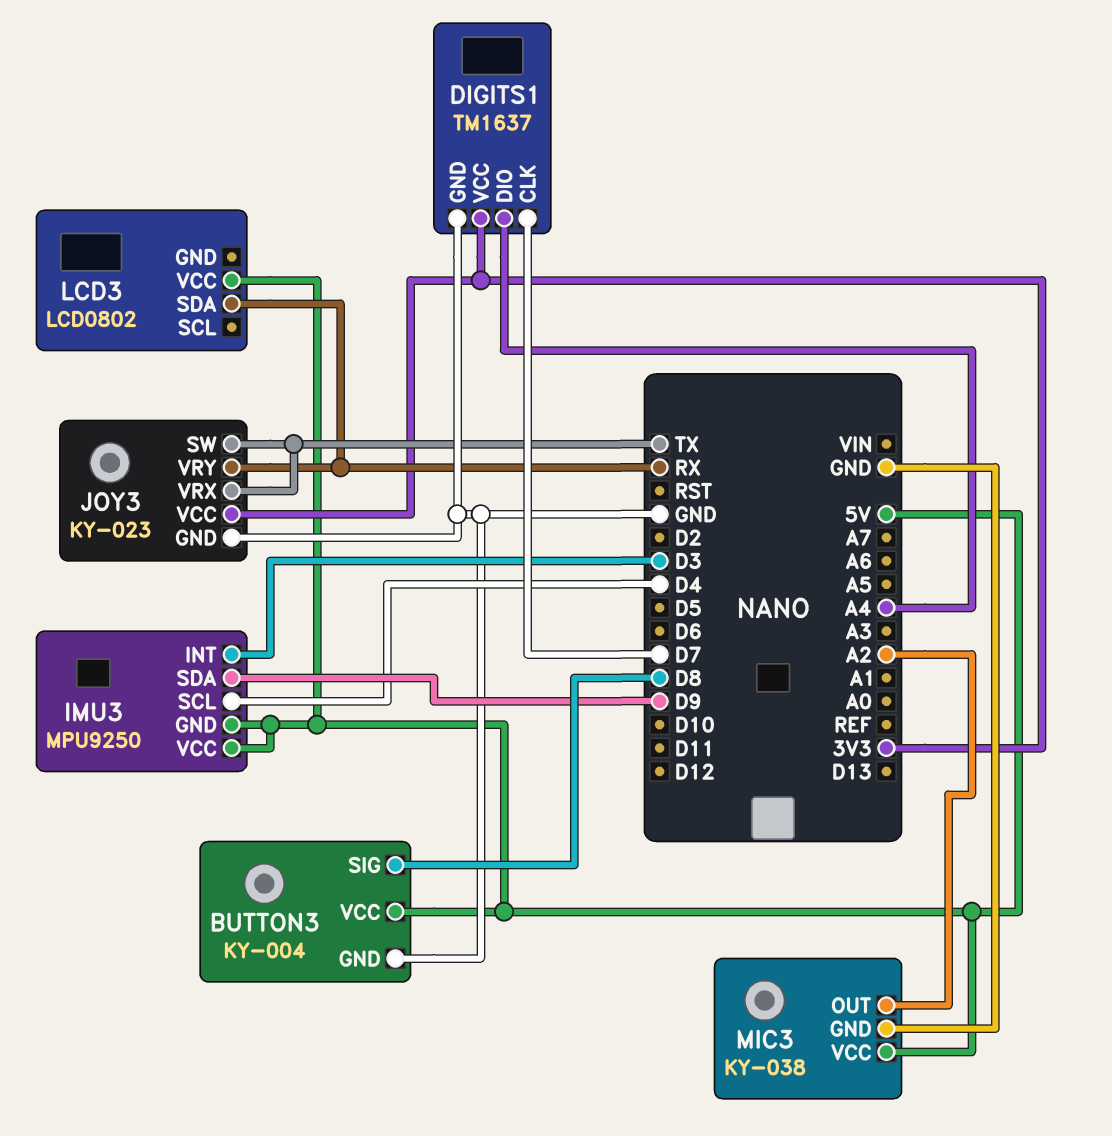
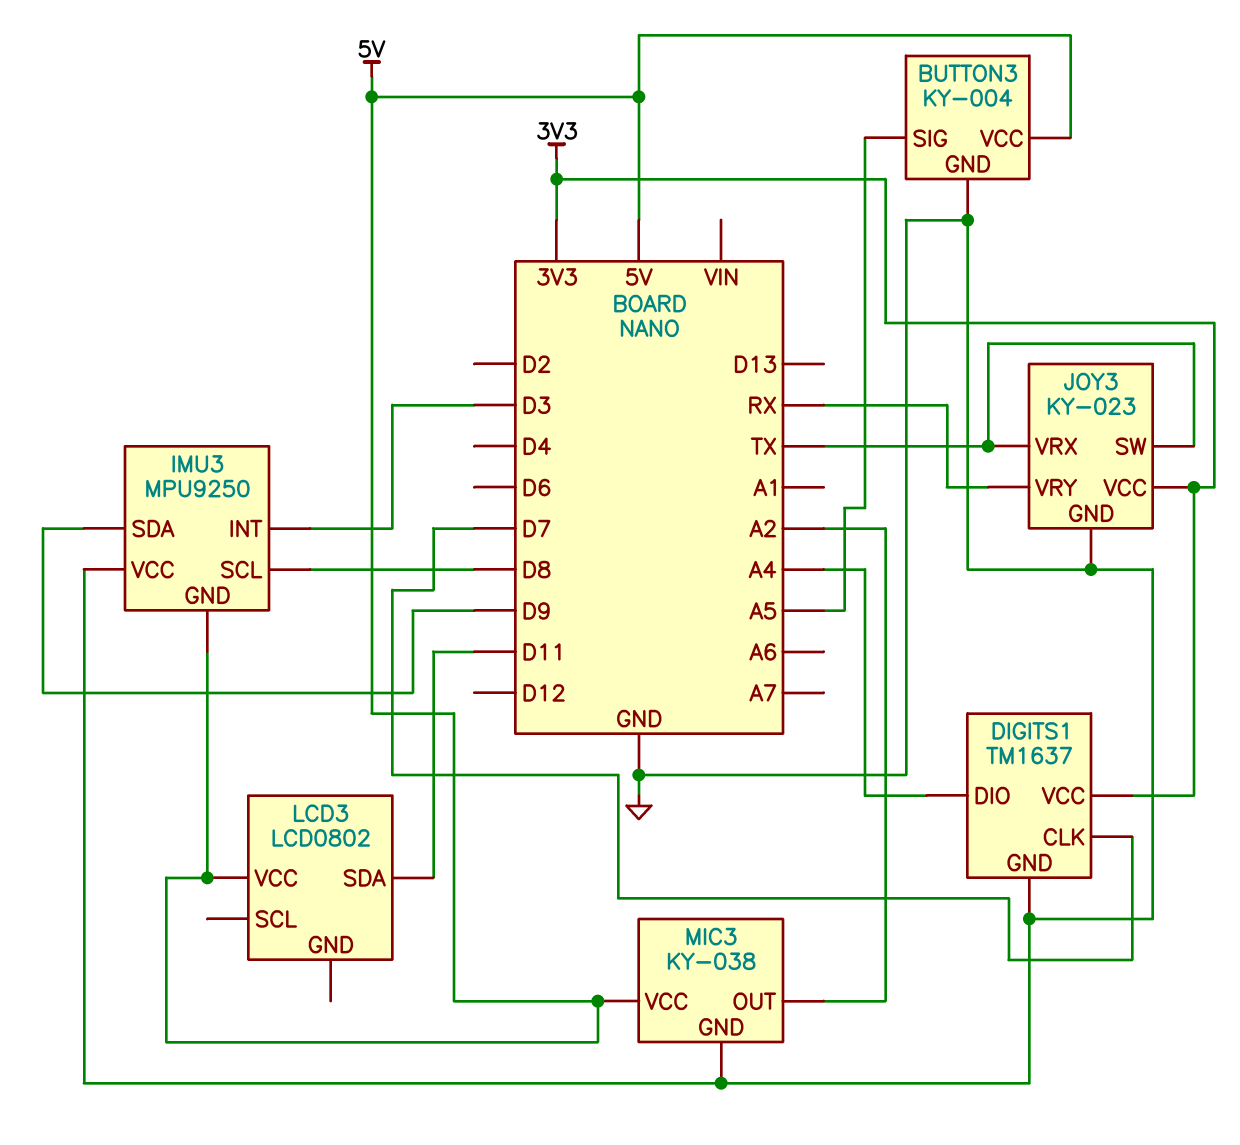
BUTTON3 pin SIG: D8 -> A5
IMU3 pin SCL: D4 -> D8
IMU3 pin VCC: 5V -> GND
LCD3 pin SDA: RX -> D11

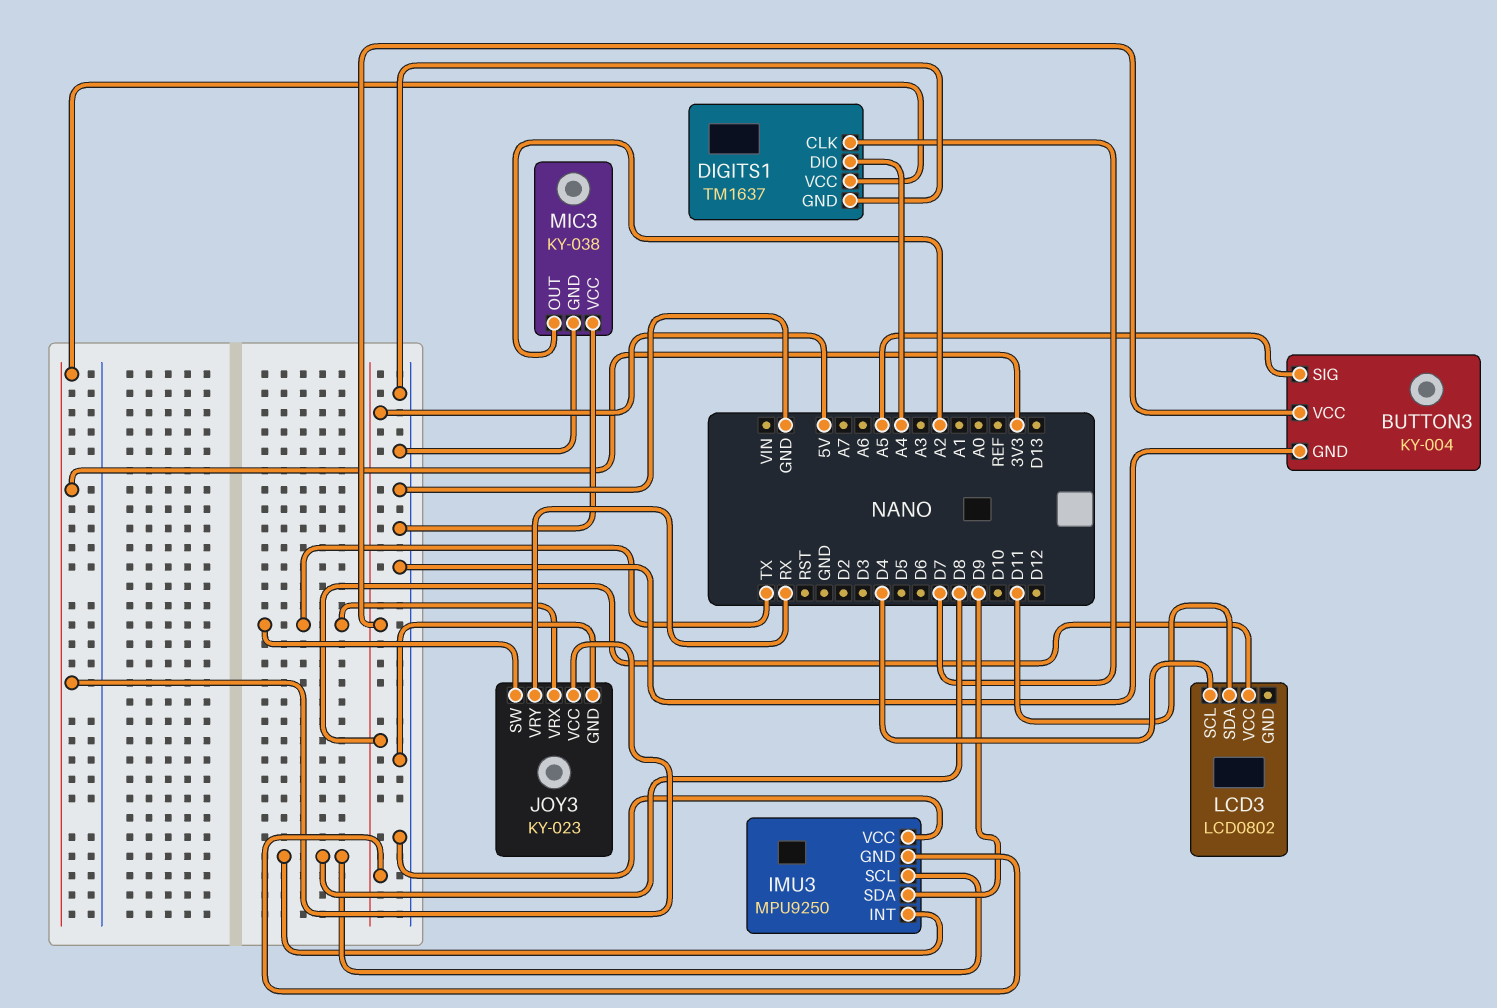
IMU3 pin INT: D3 -> D8
LCD3 pin SCL: none -> D4
MIC3 pin VCC: 5V -> GND

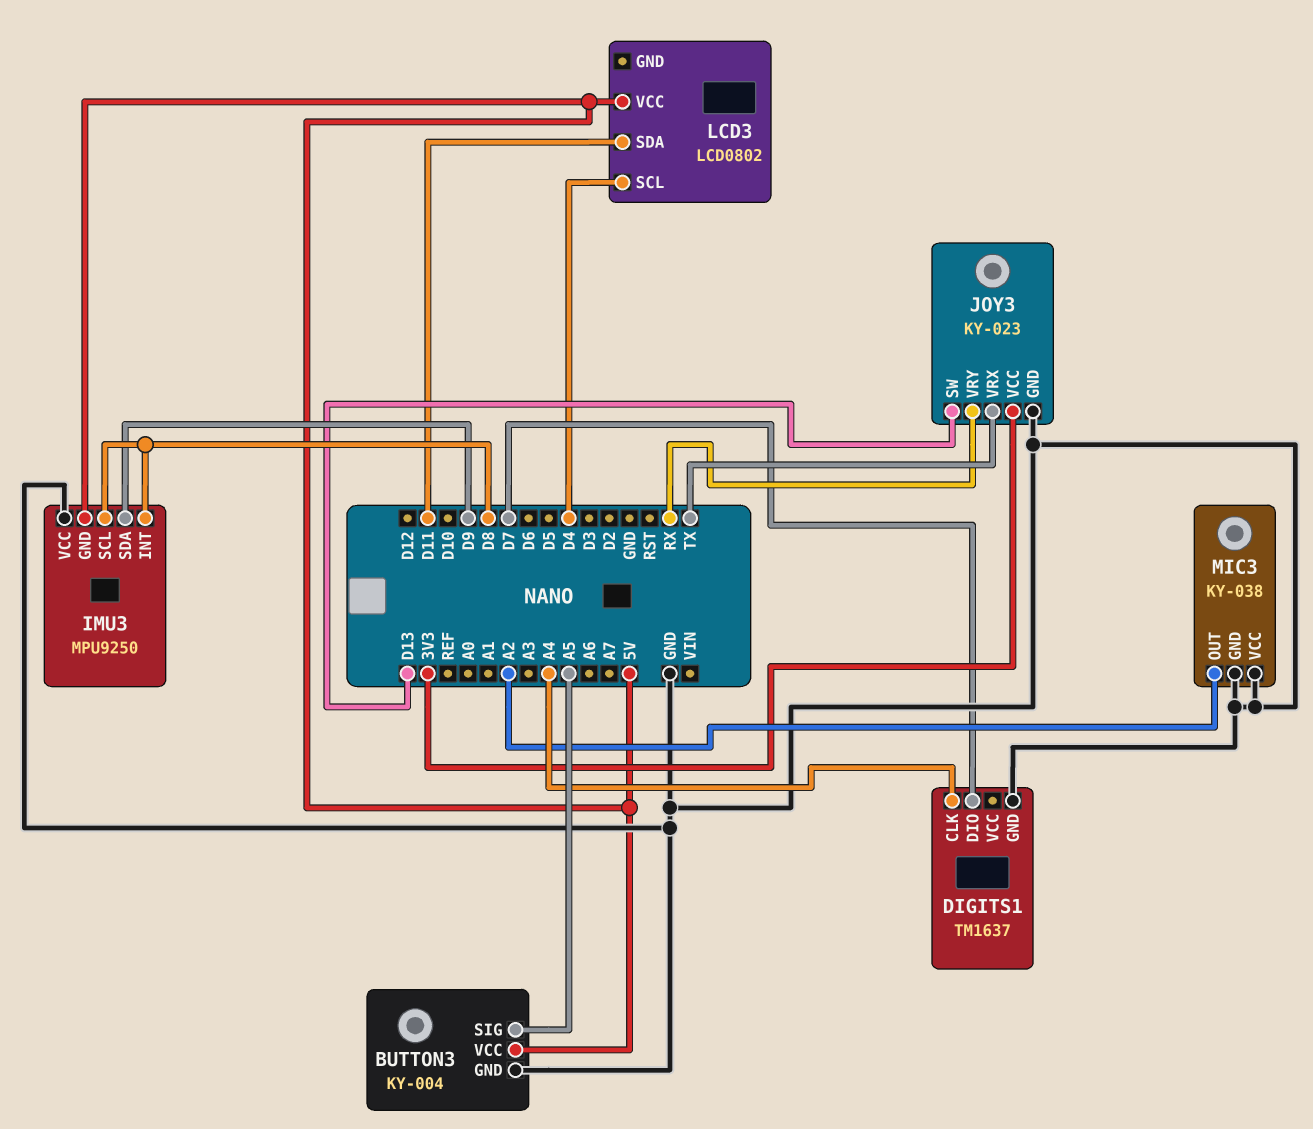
DIGITS1 pin CLK: D7 -> A4
DIGITS1 pin DIO: A4 -> D7
DIGITS1 pin VCC: 3V3 -> none
JOY3 pin SW: TX -> D13

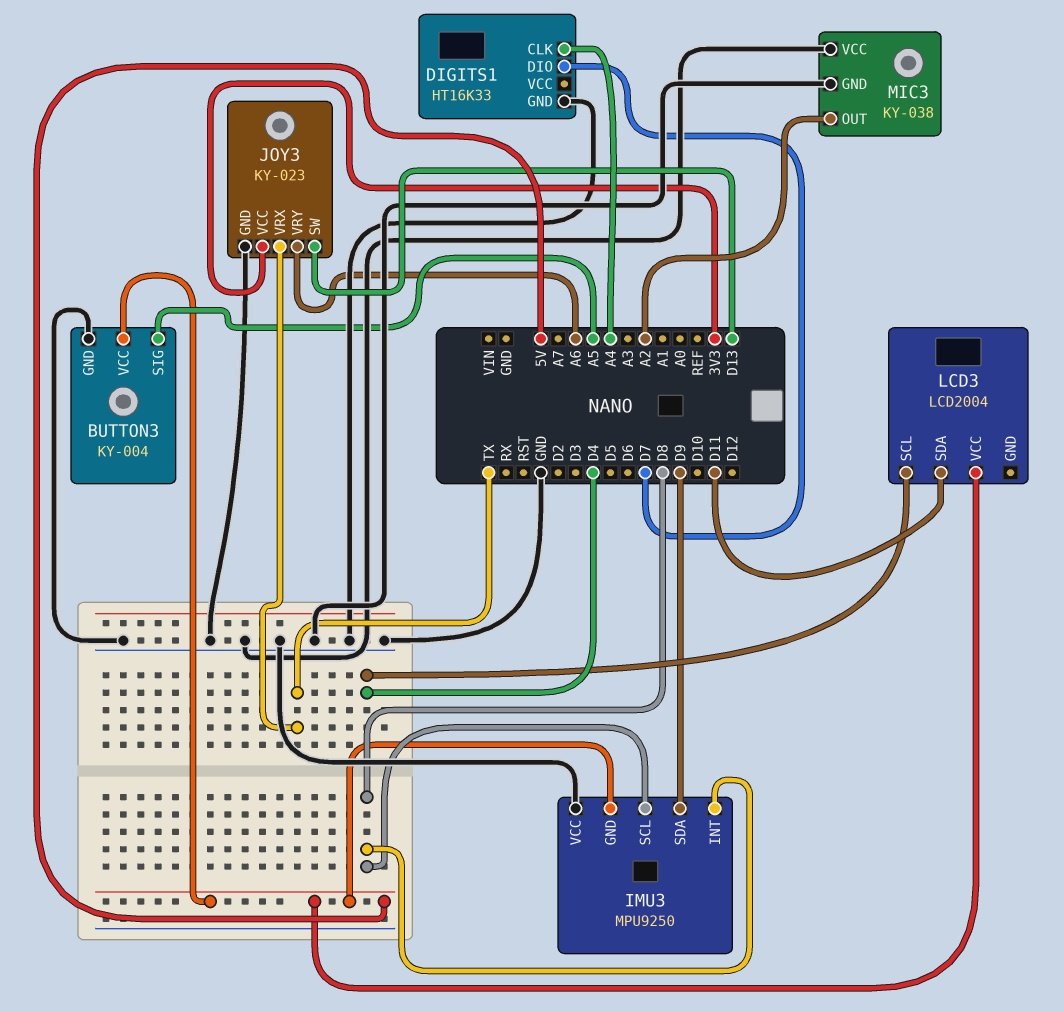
DIGITS1: TM1637 -> HT16K33
JOY3 pin VRY: RX -> A6
LCD3: LCD0802 -> LCD2004

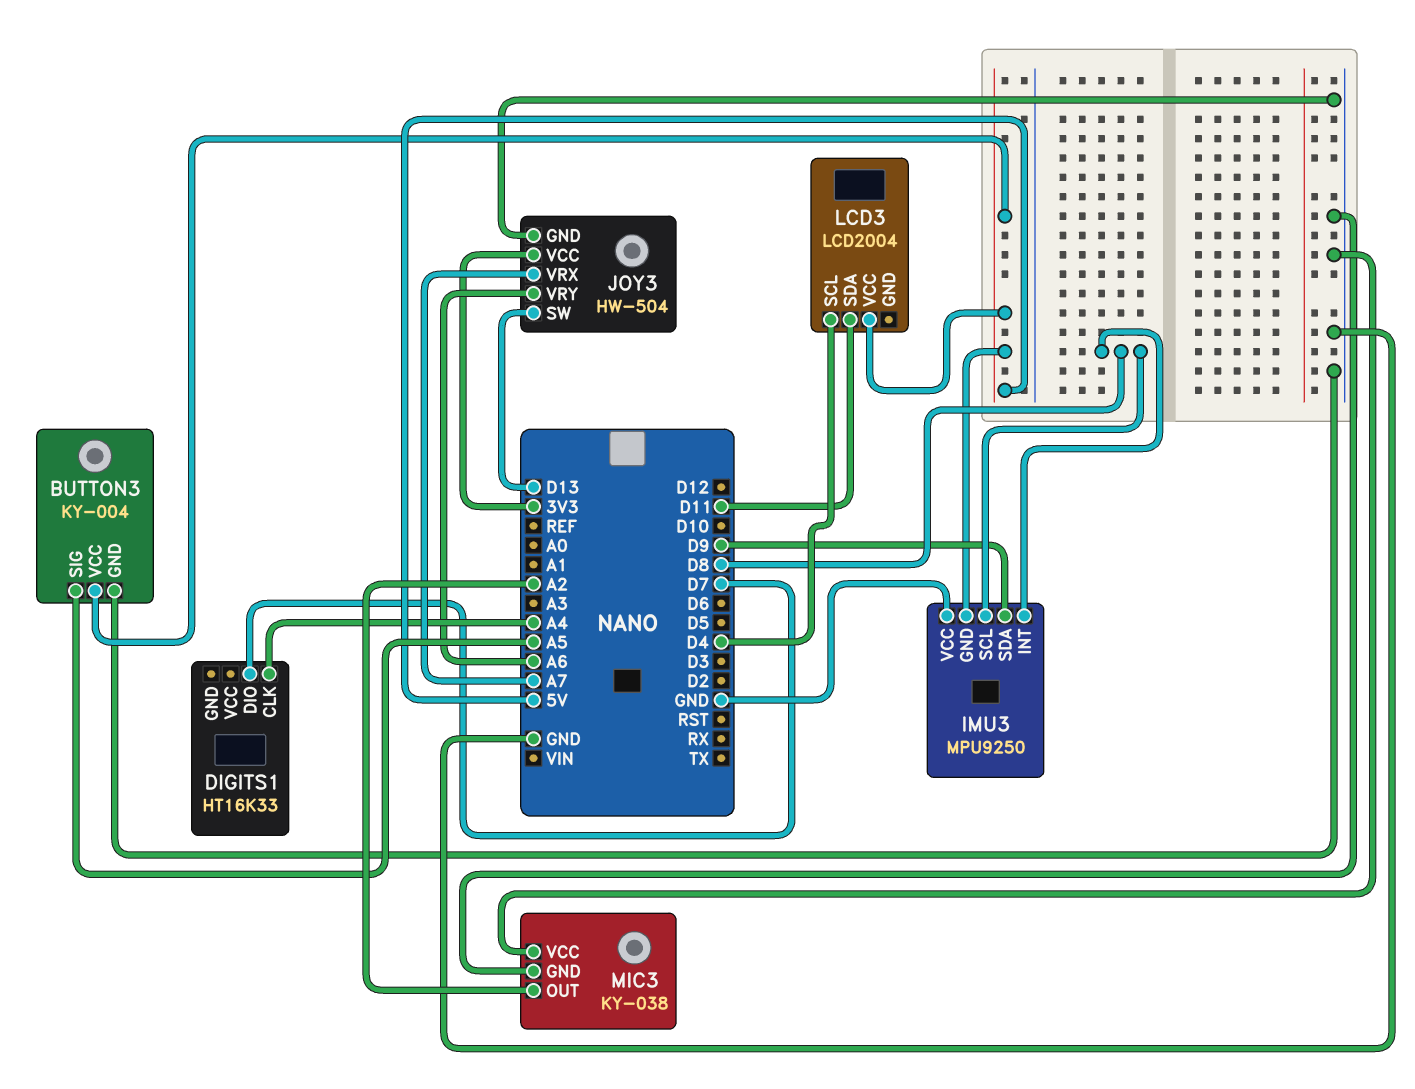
DIGITS1 pin GND: GND -> none
JOY3: KY-023 -> HW-504
JOY3 pin VRX: TX -> A7

